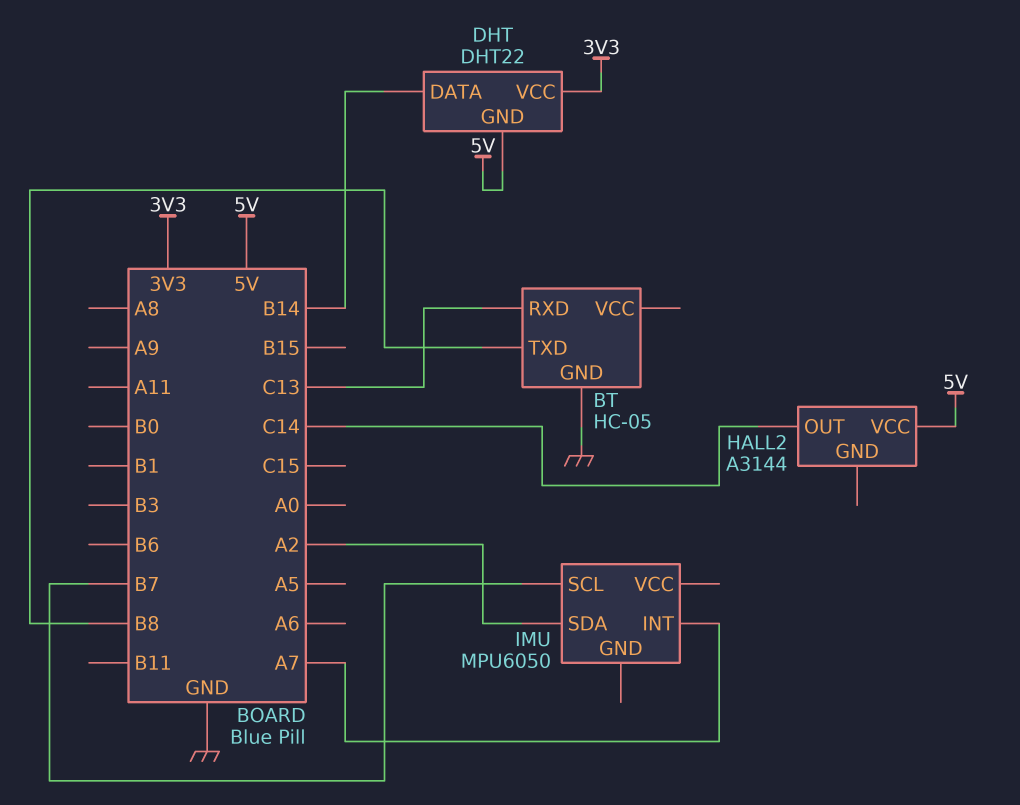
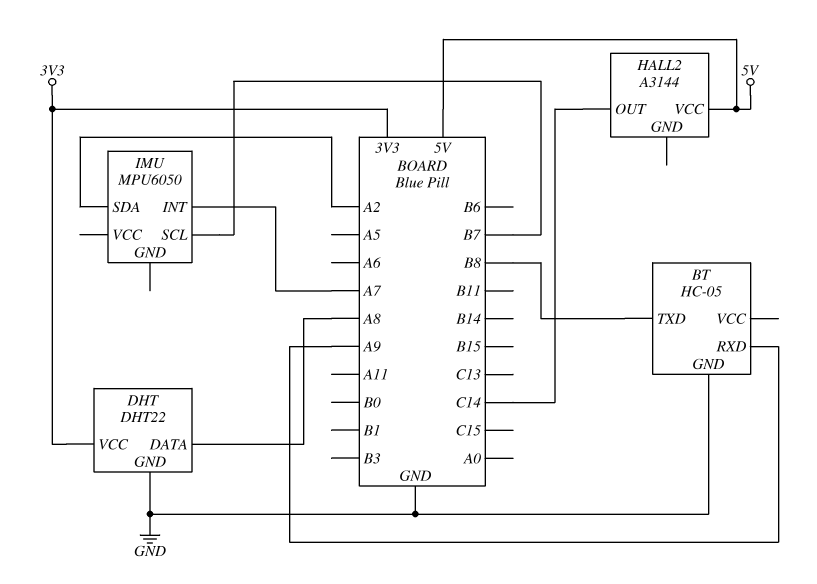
BT pin RXD: C13 -> A9
DHT pin DATA: B14 -> A8
DHT pin GND: 5V -> GND

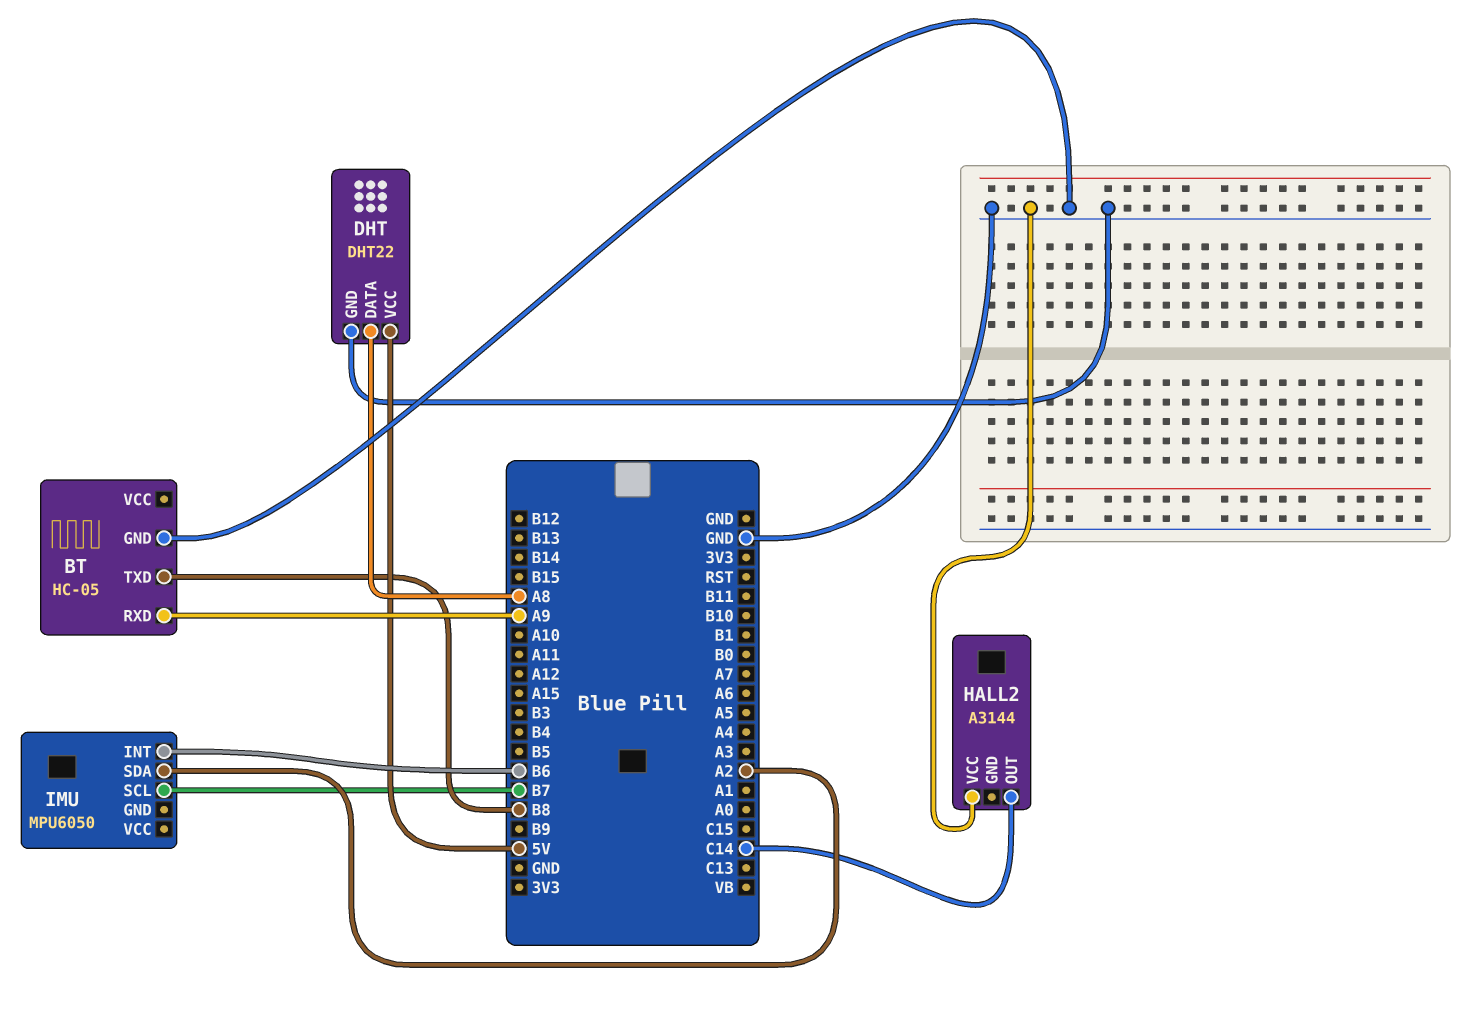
DHT pin VCC: 3V3 -> 5V
HALL2 pin VCC: 5V -> GND
IMU pin INT: A7 -> B6

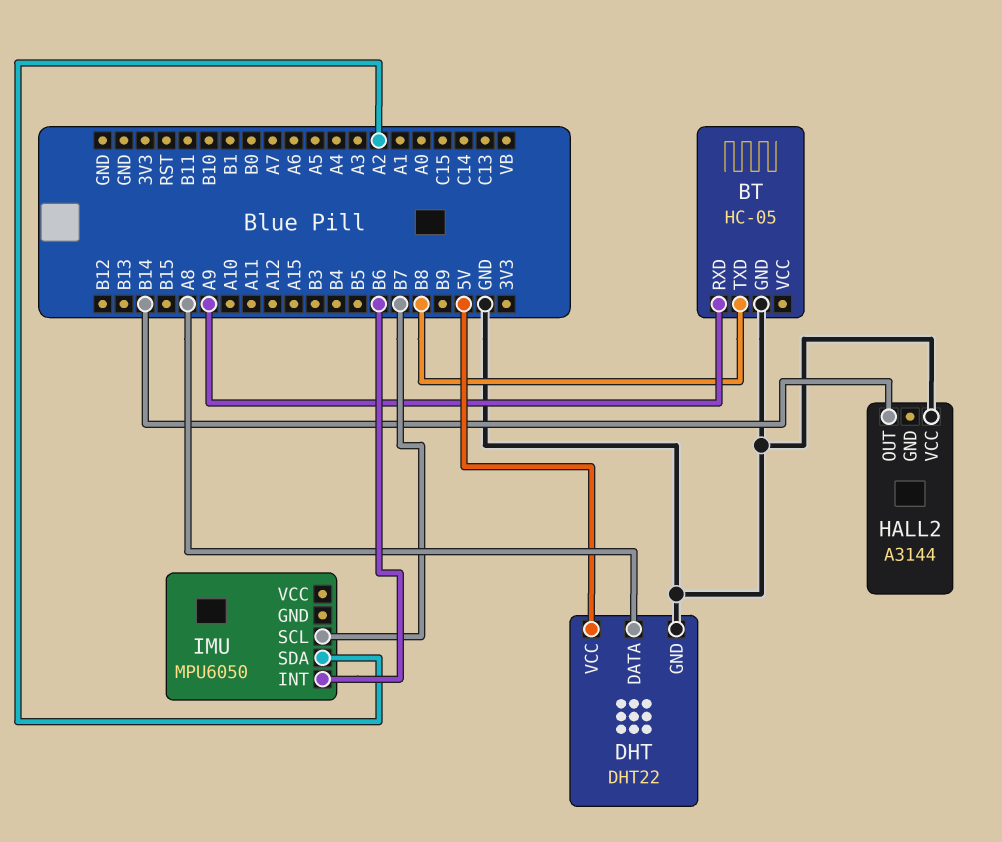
HALL2 pin OUT: C14 -> B14

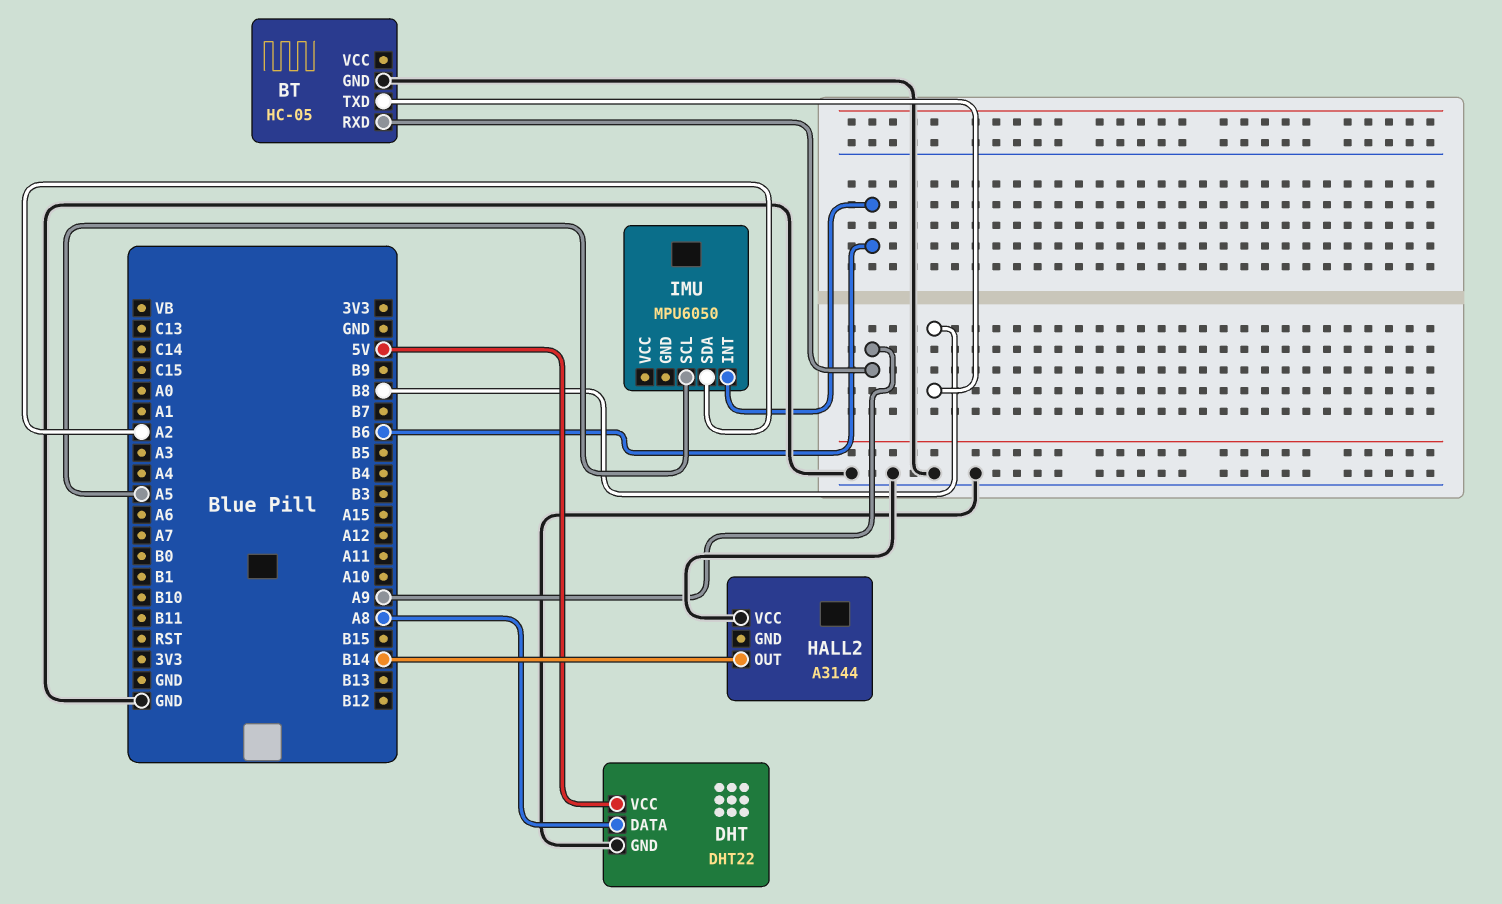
IMU pin SCL: B7 -> A5

